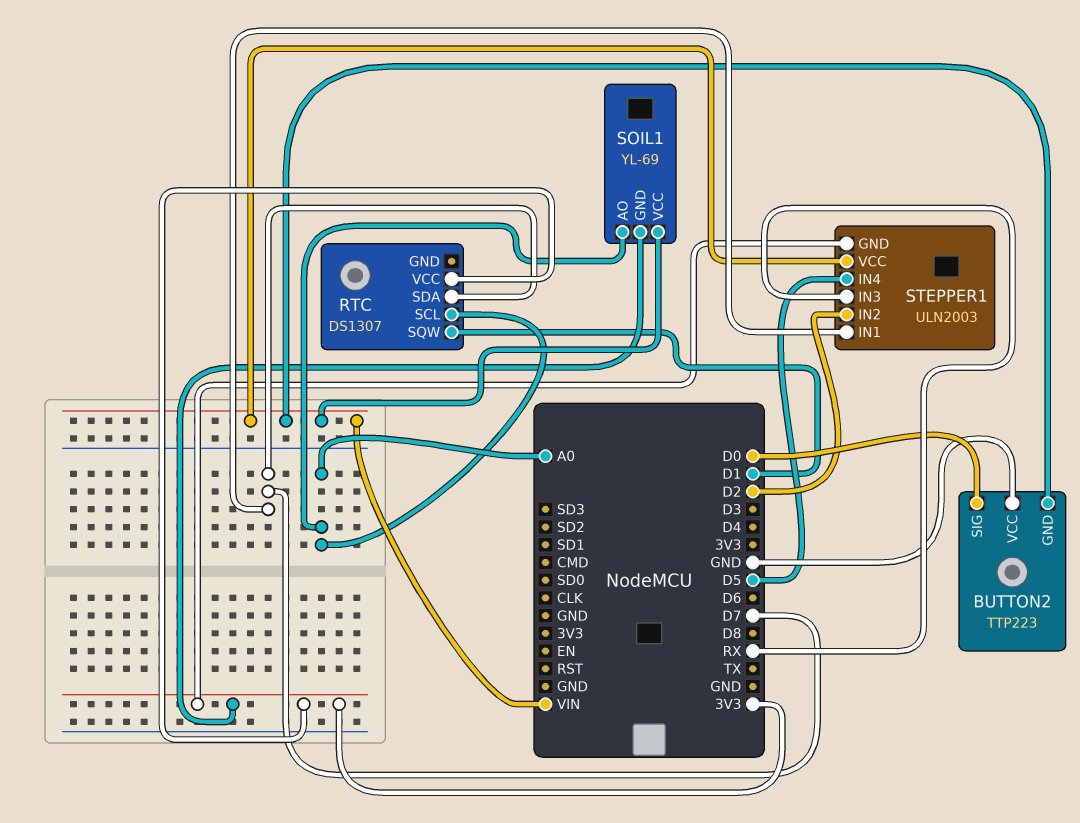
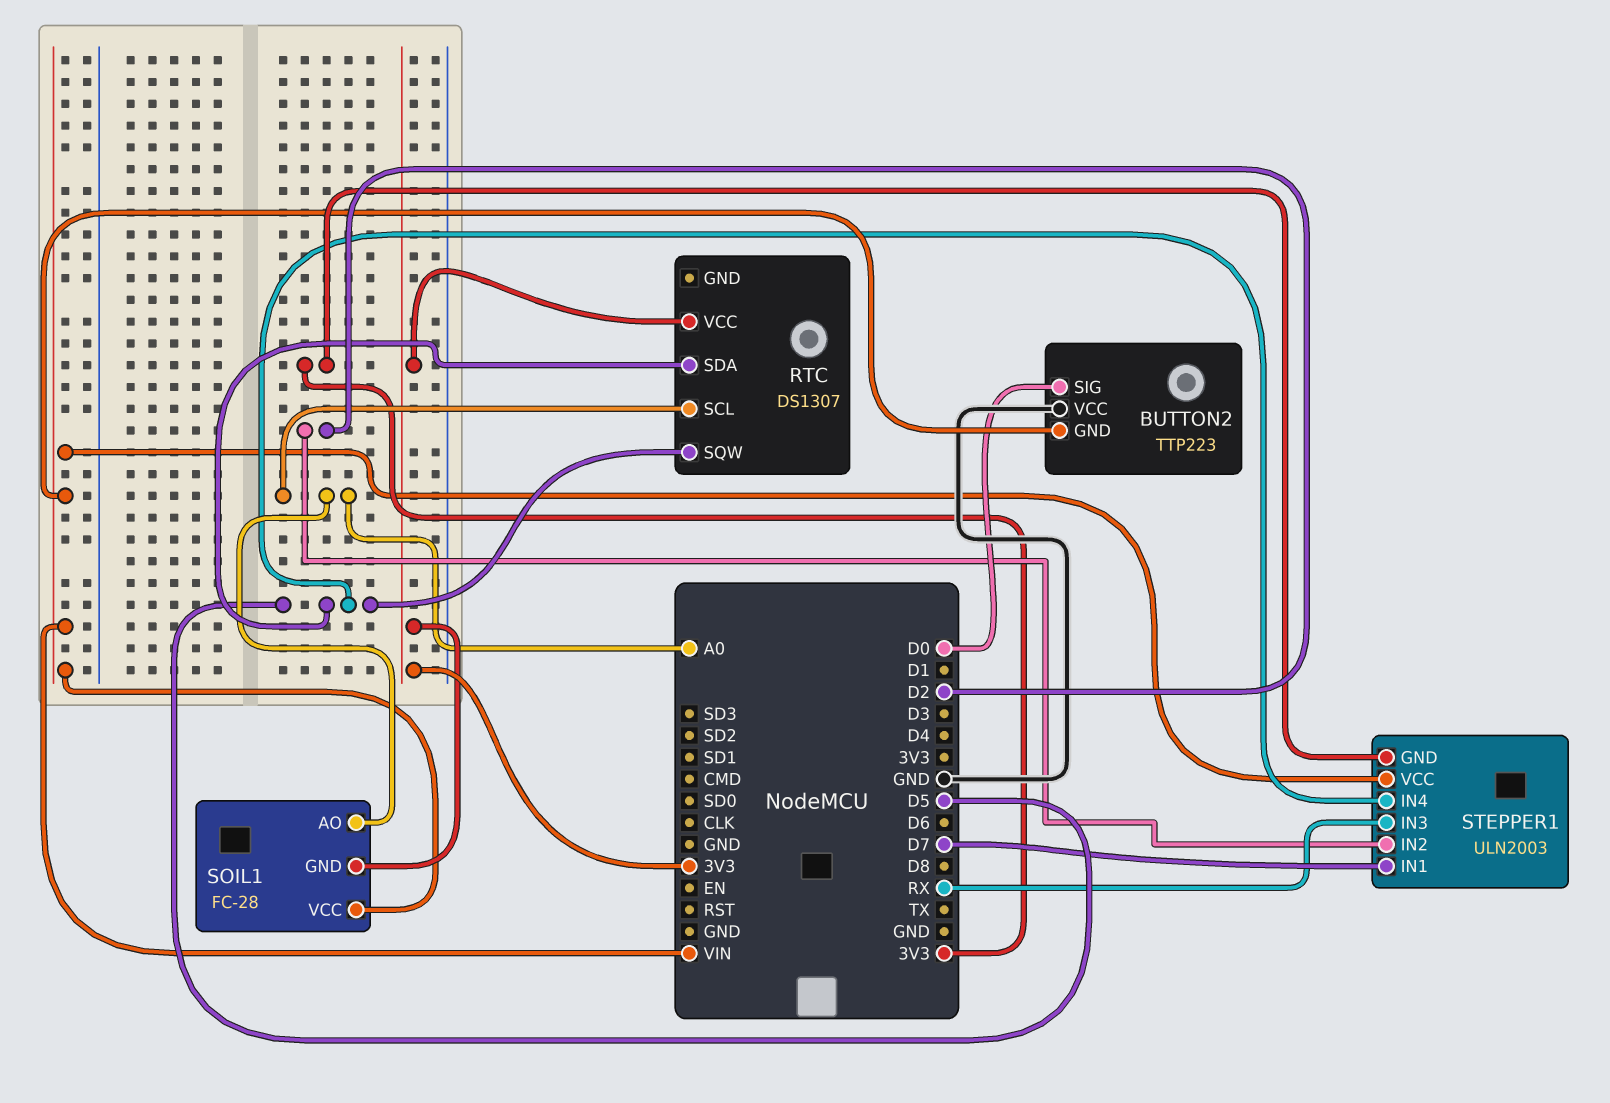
RTC pin SDA: D7 -> D5
RTC pin SQW: D1 -> D5
SOIL1: YL-69 -> FC-28

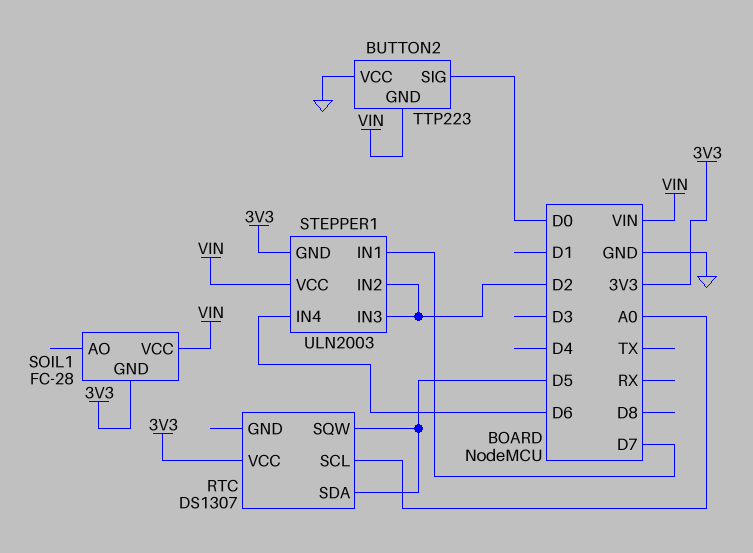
SOIL1 pin AO: A0 -> none
STEPPER1 pin IN3: RX -> D2
STEPPER1 pin IN4: D5 -> D6

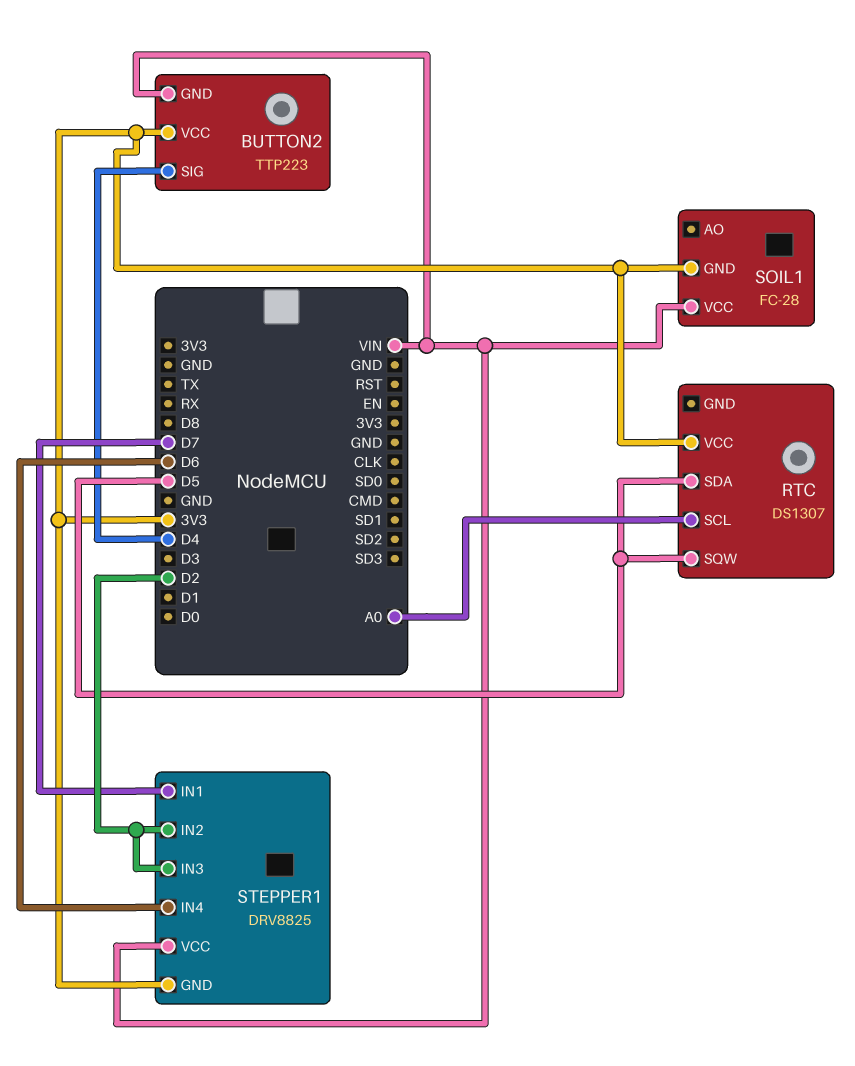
BUTTON2 pin SIG: D0 -> D4
BUTTON2 pin VCC: GND -> 3V3
STEPPER1: ULN2003 -> DRV8825

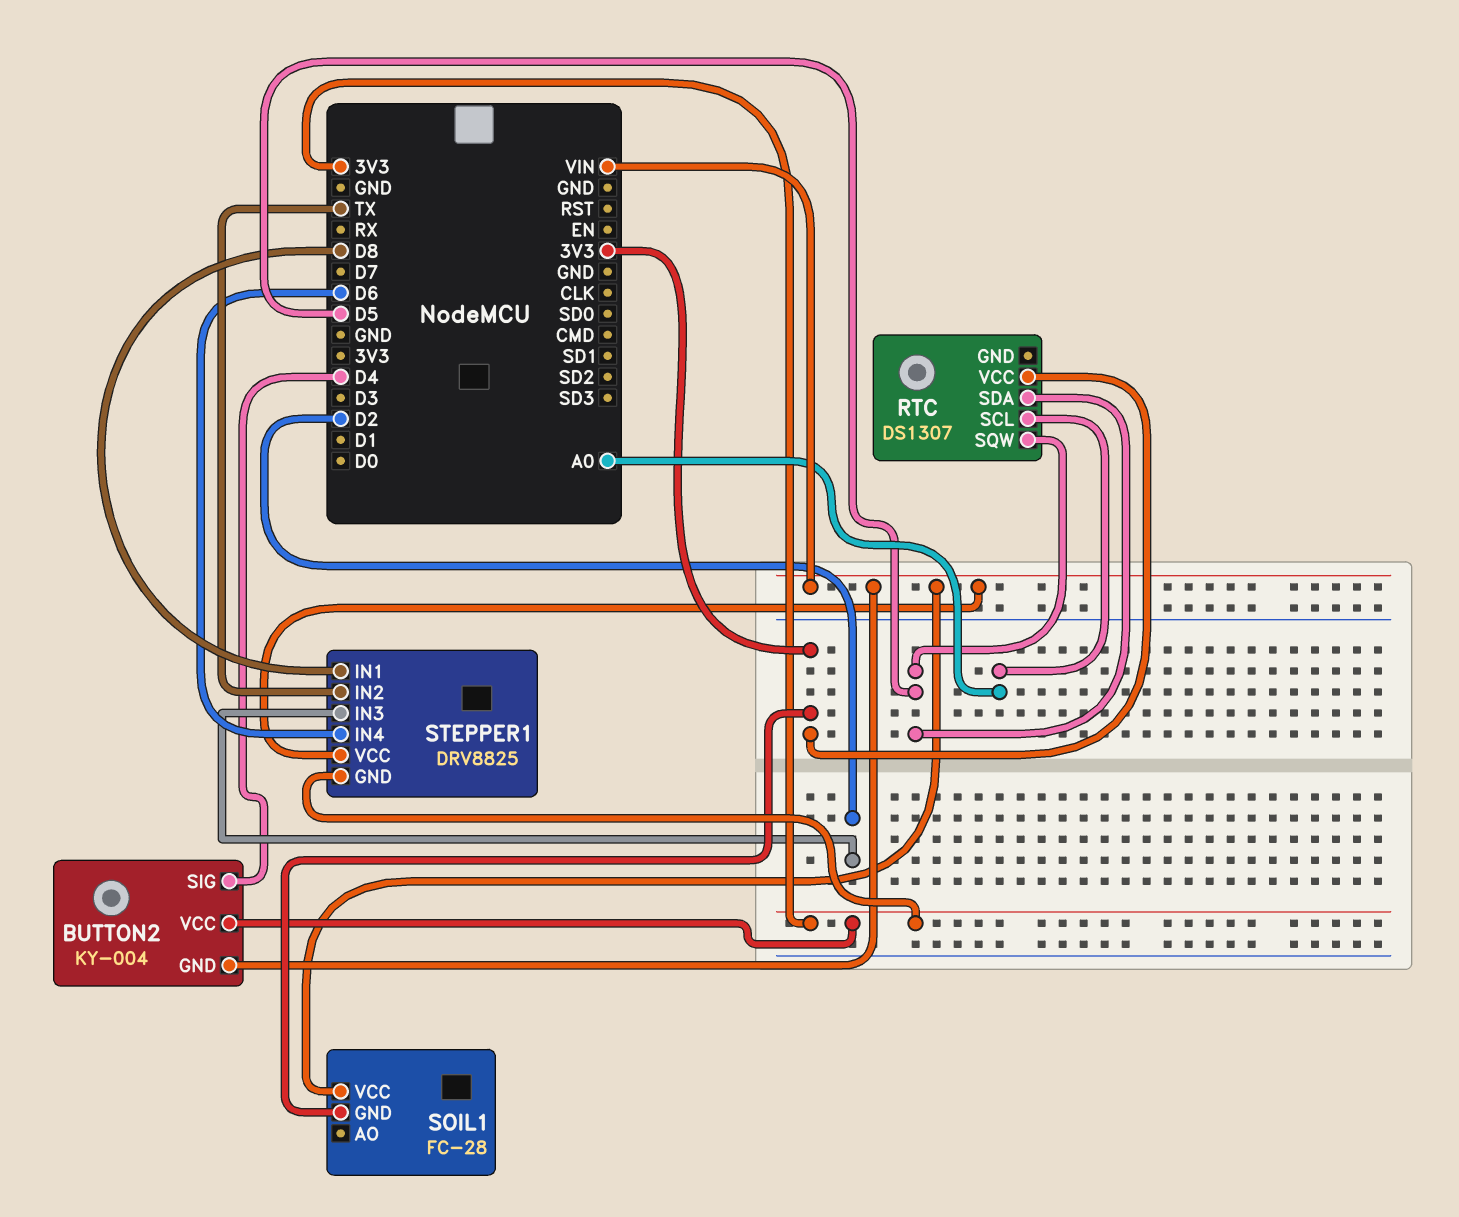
BUTTON2: TTP223 -> KY-004
STEPPER1 pin IN1: D7 -> D8
STEPPER1 pin IN2: D2 -> TX

